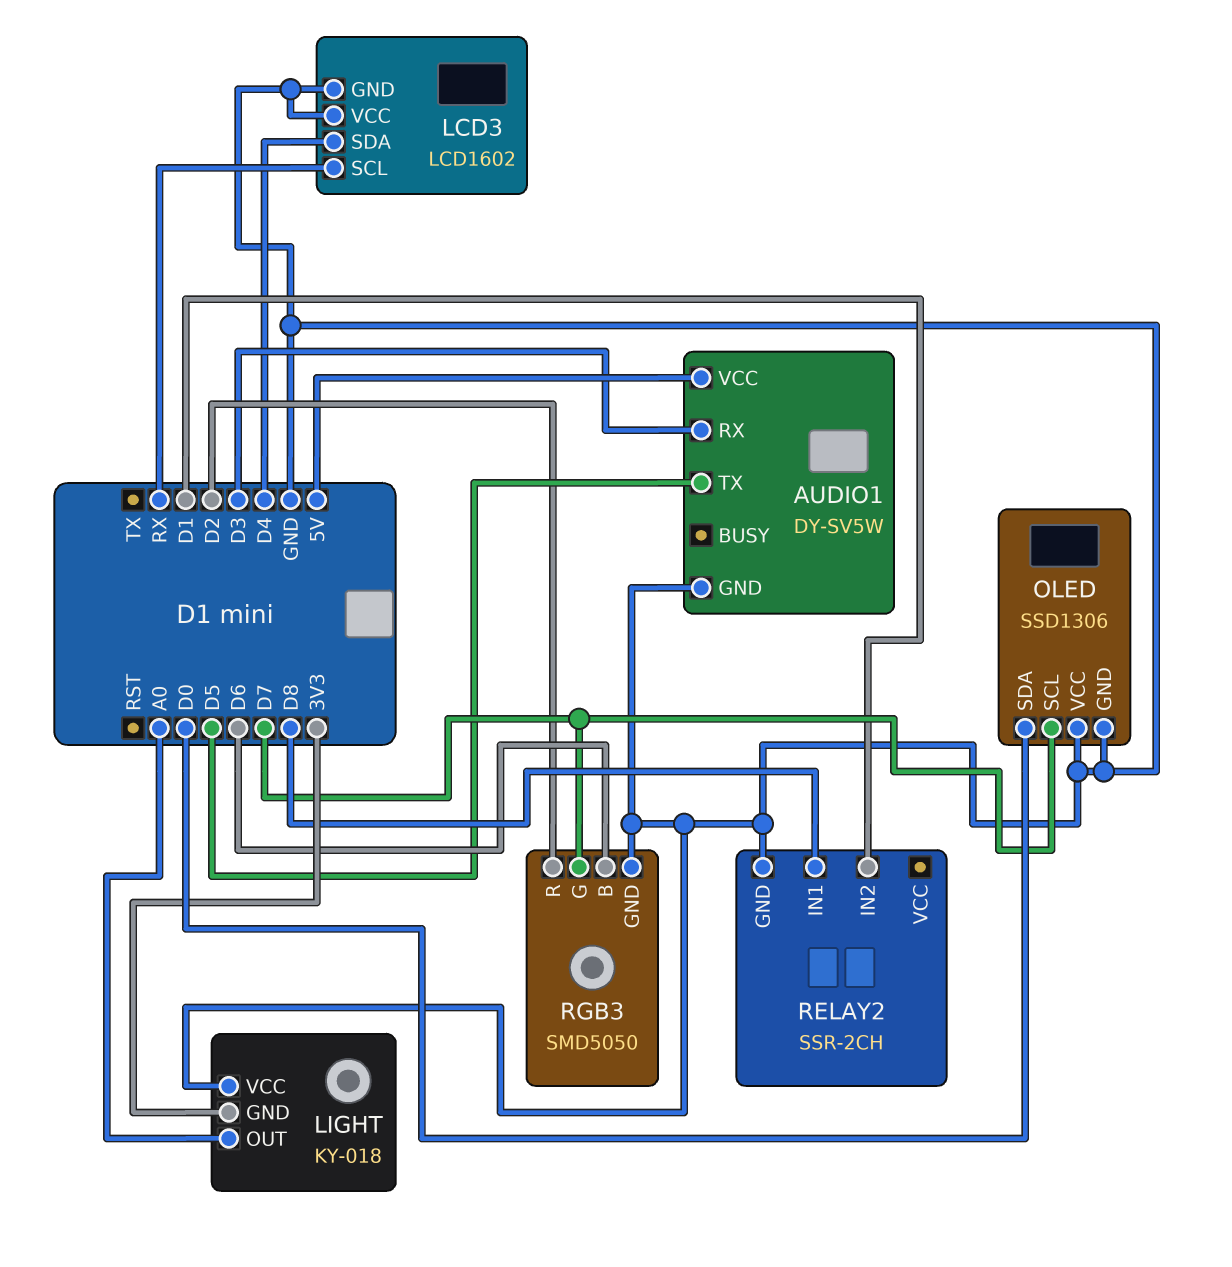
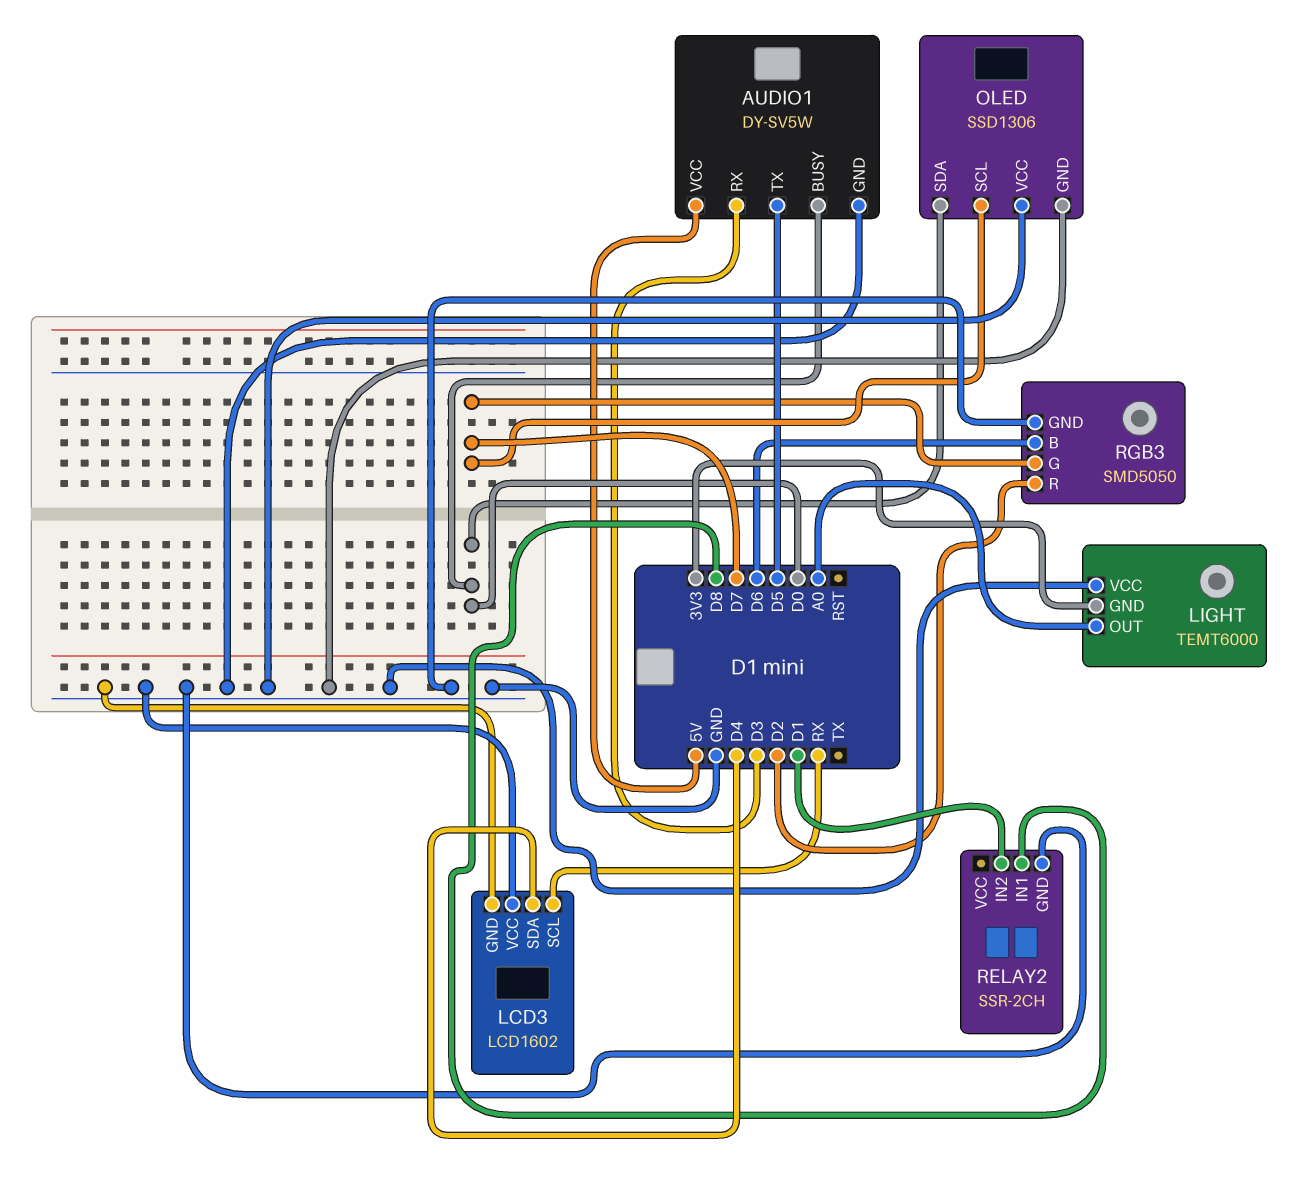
AUDIO1 pin BUSY: none -> D0
LIGHT: KY-018 -> TEMT6000

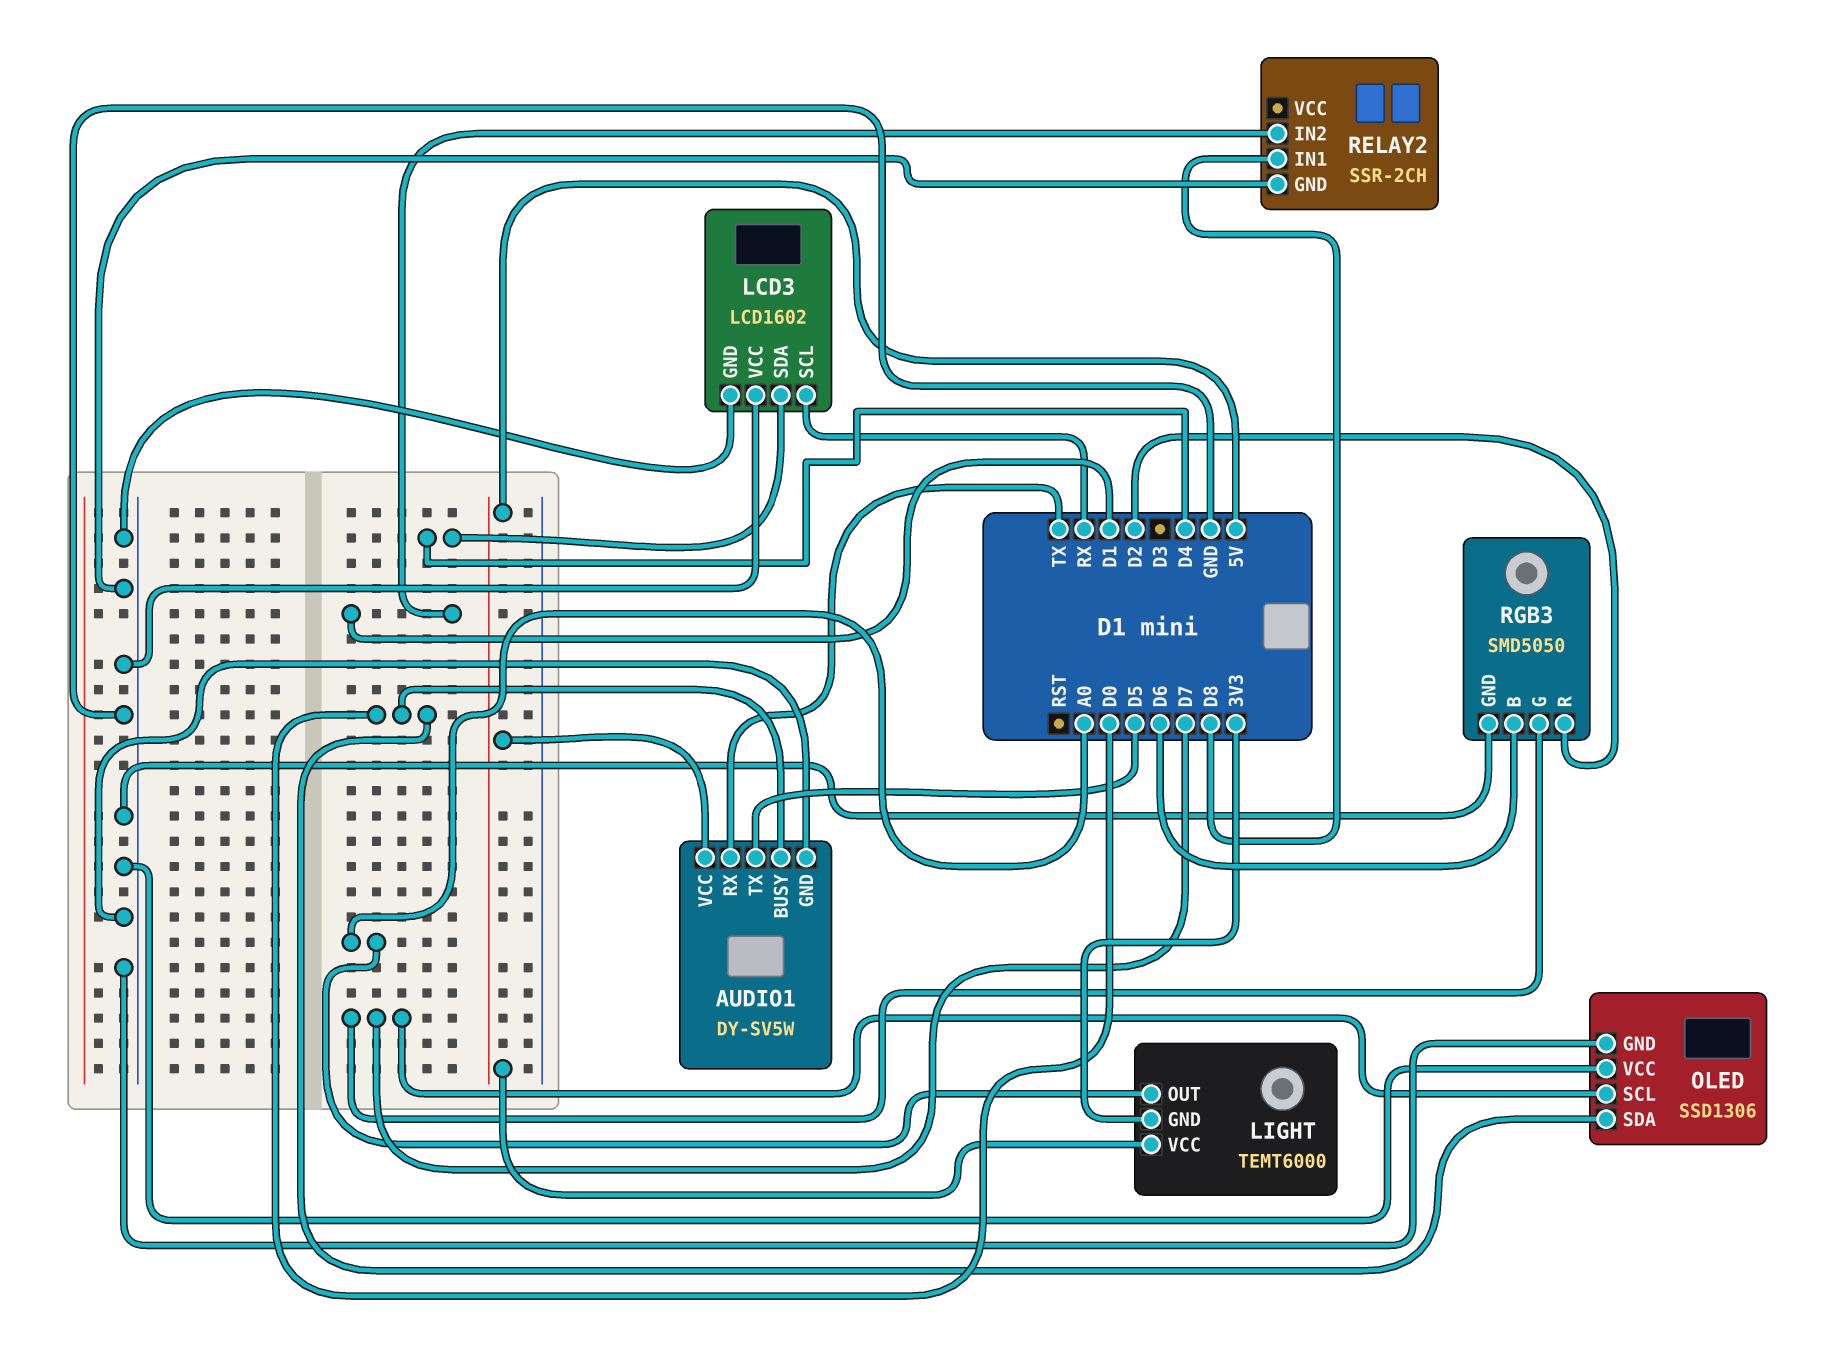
AUDIO1 pin RX: D3 -> TX
LIGHT pin VCC: GND -> 5V

